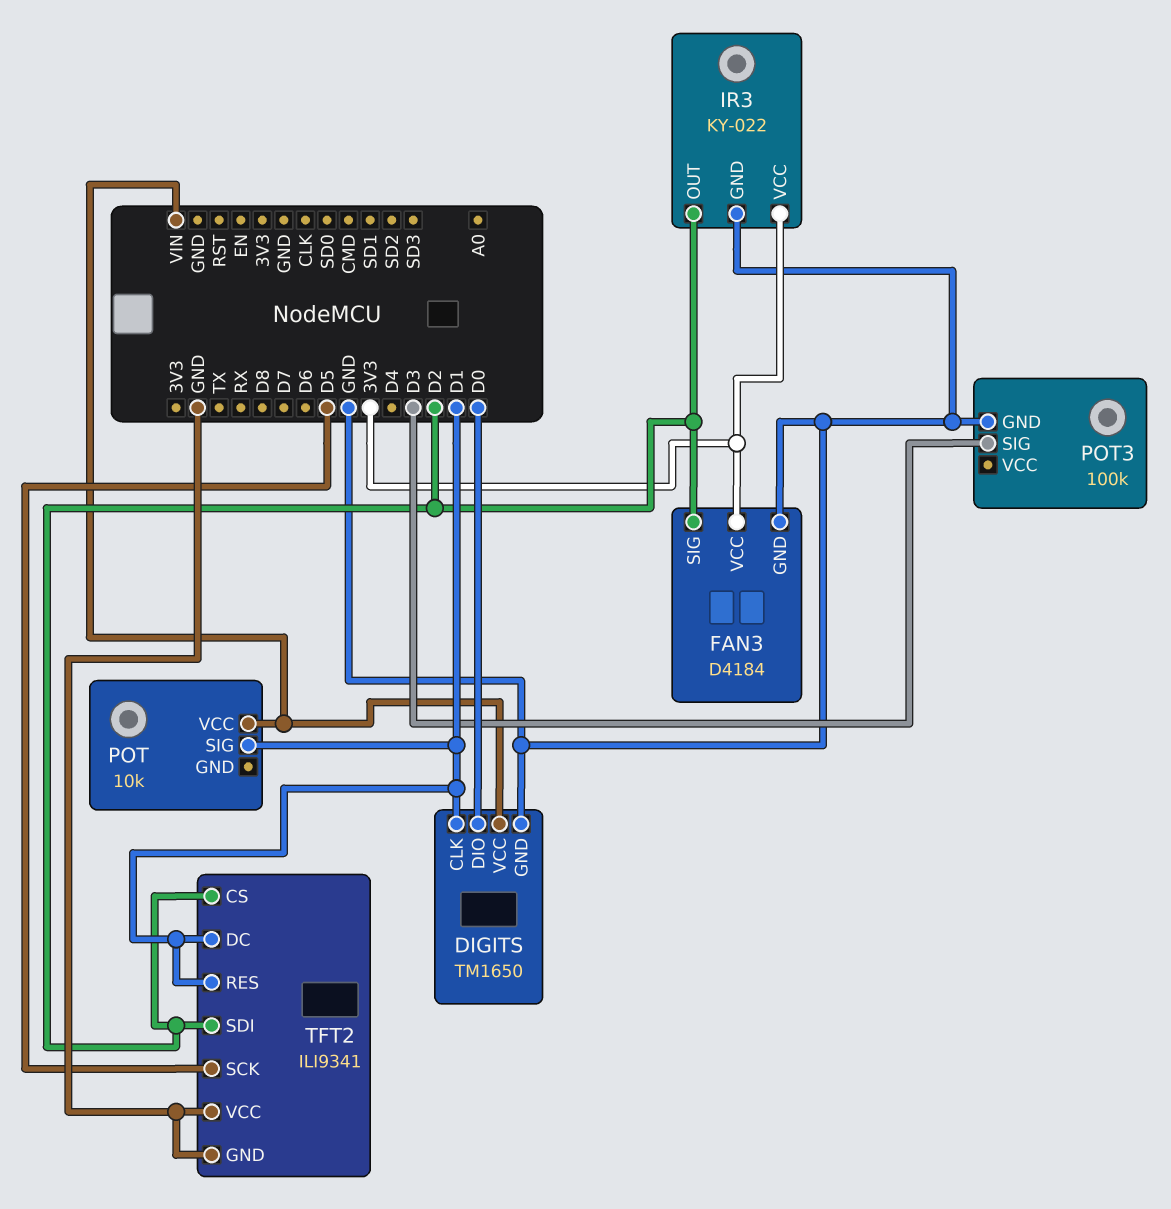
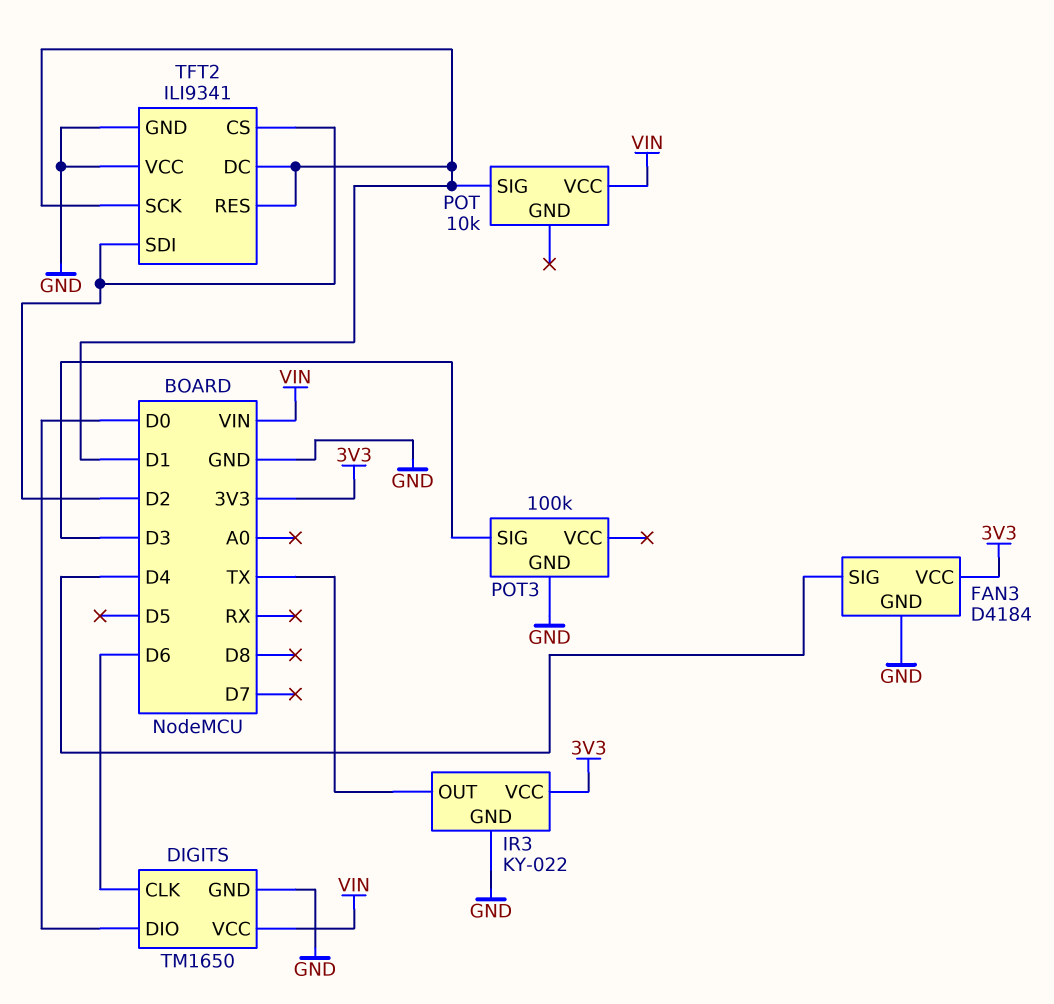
DIGITS pin CLK: D1 -> D6
FAN3 pin SIG: D2 -> D4
IR3 pin OUT: D2 -> TX
TFT2 pin SCK: D5 -> D1

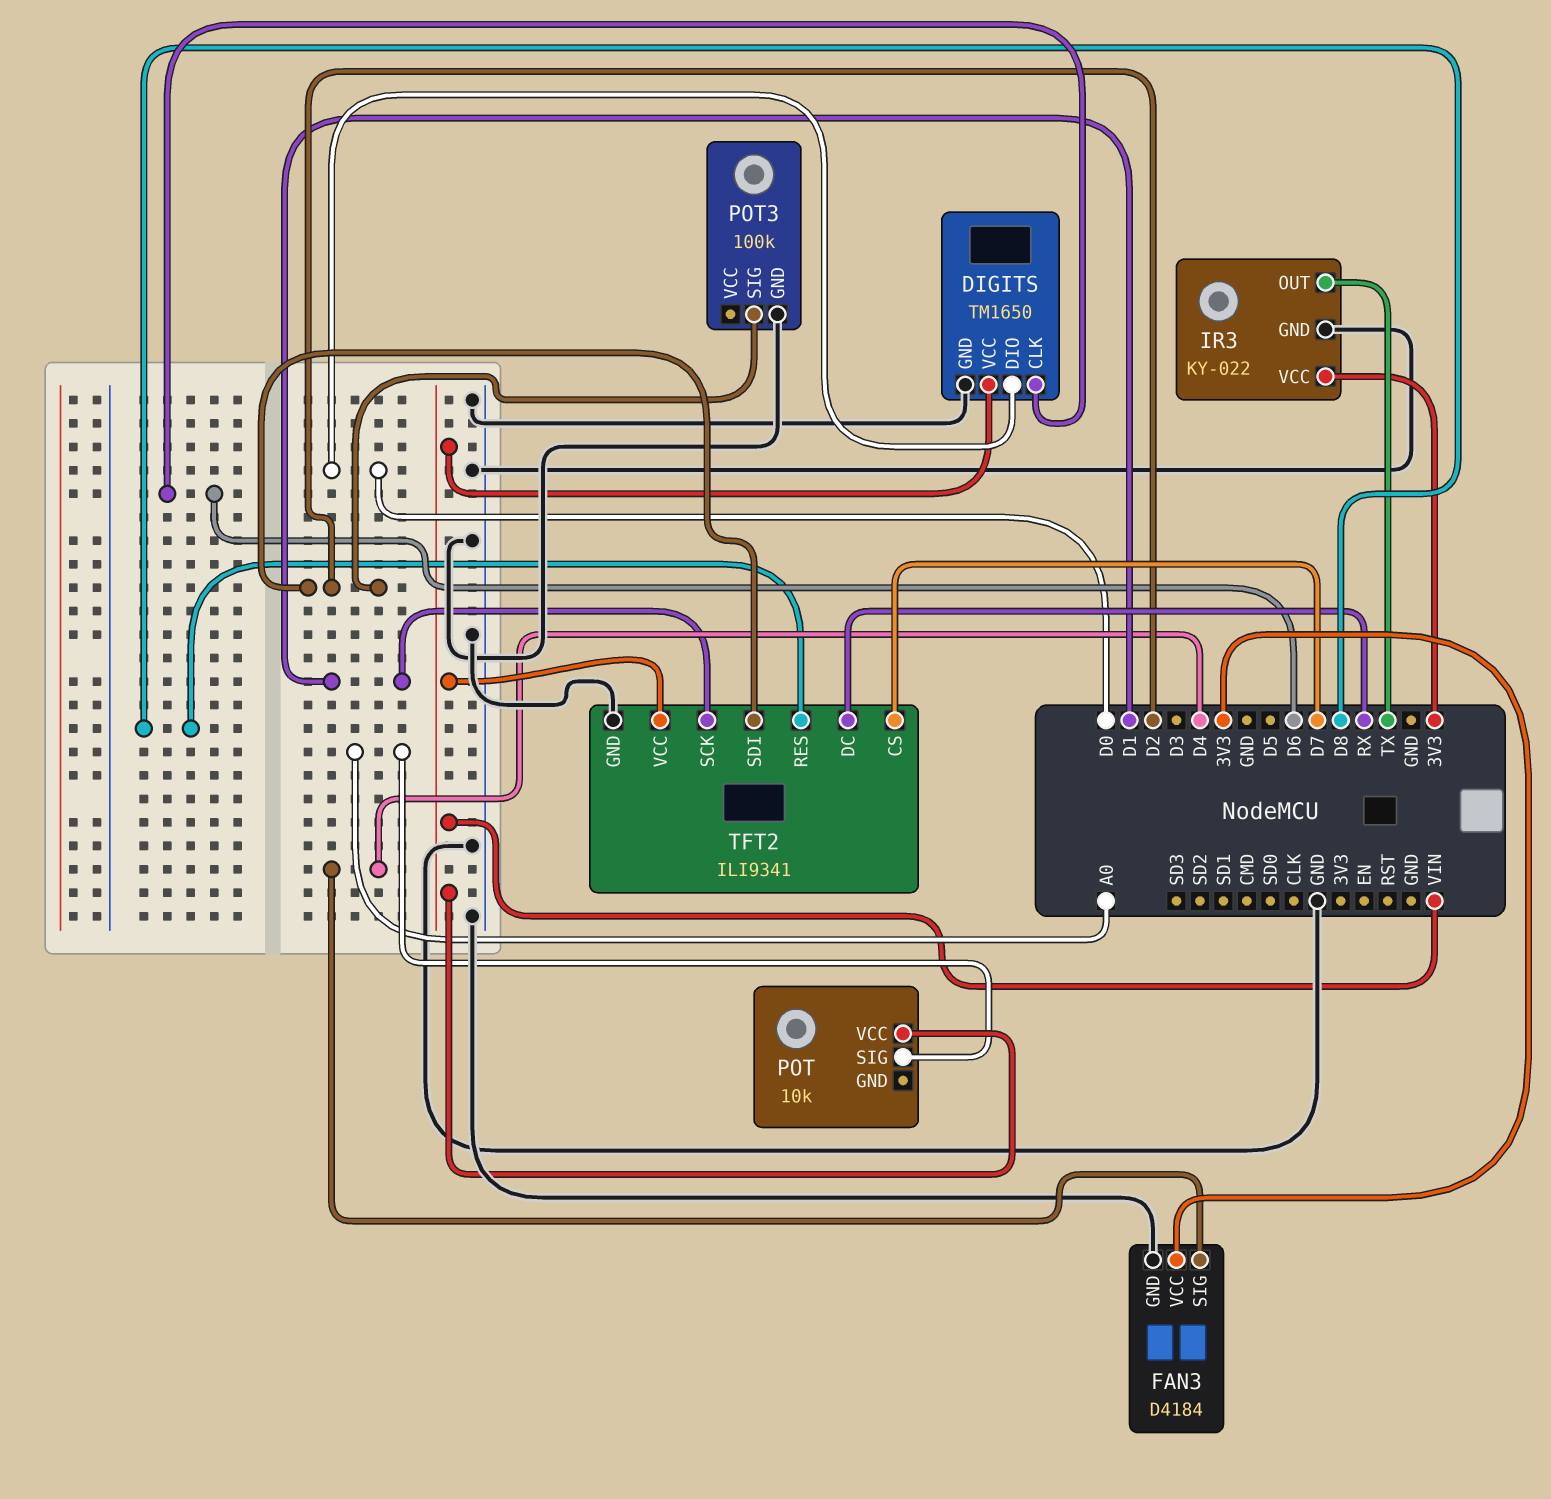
POT pin SIG: D1 -> A0
POT3 pin SIG: D3 -> D2
TFT2 pin CS: D2 -> D7
TFT2 pin DC: D1 -> RX
TFT2 pin RES: D1 -> D8
TFT2 pin VCC: GND -> VIN

